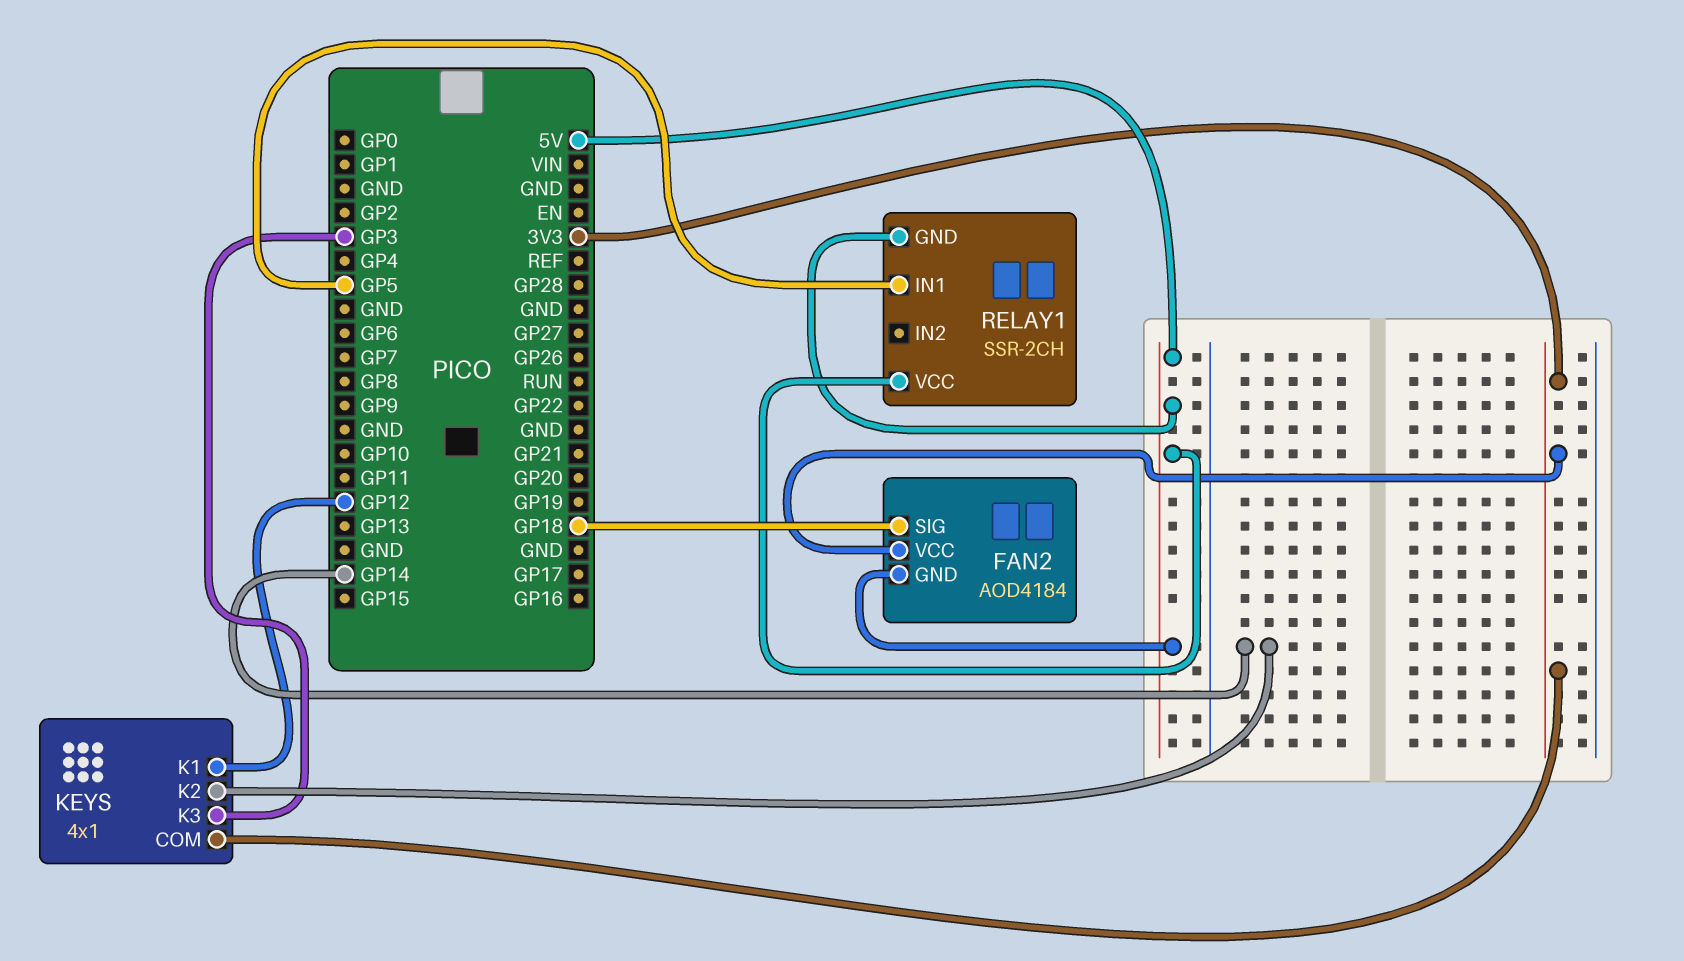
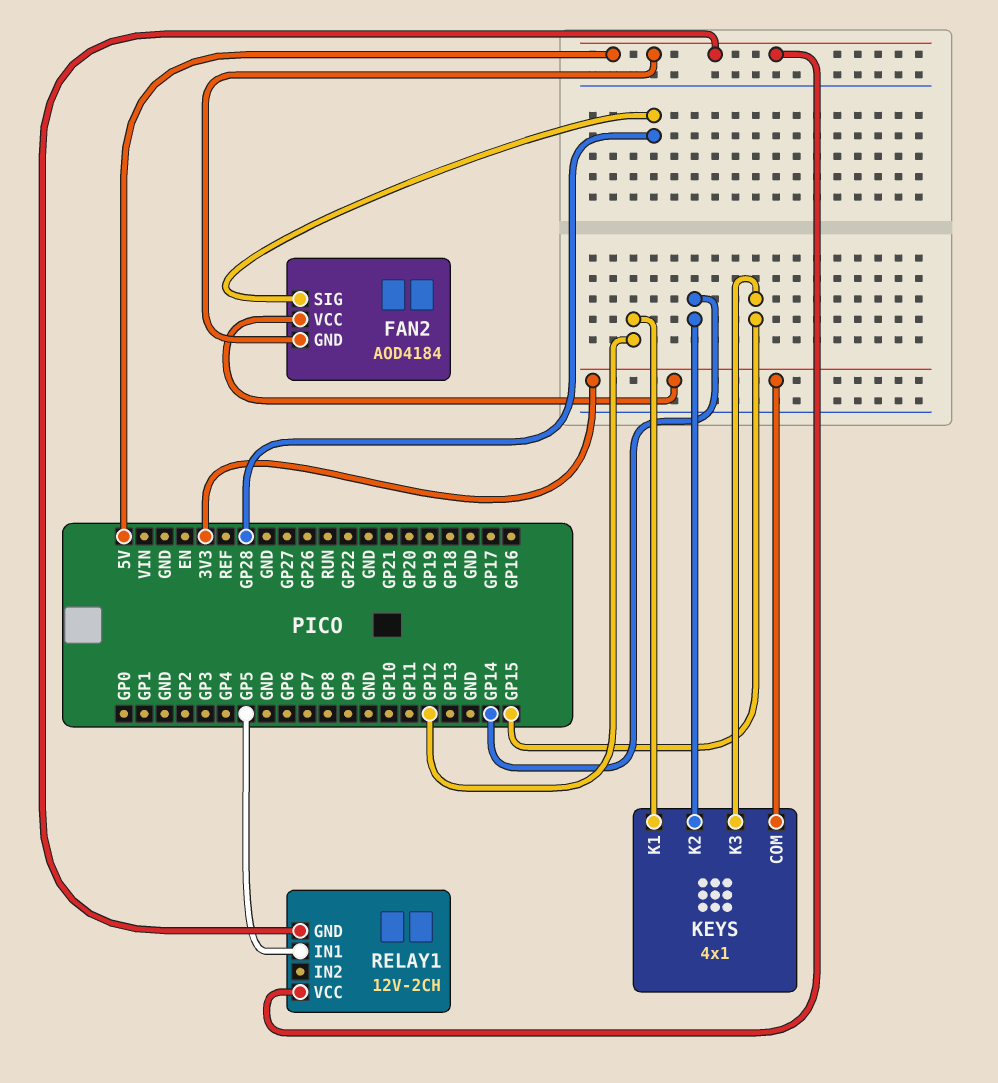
FAN2 pin SIG: GP18 -> GP28
KEYS pin K3: GP3 -> GP15
RELAY1: SSR-2CH -> 12V-2CH

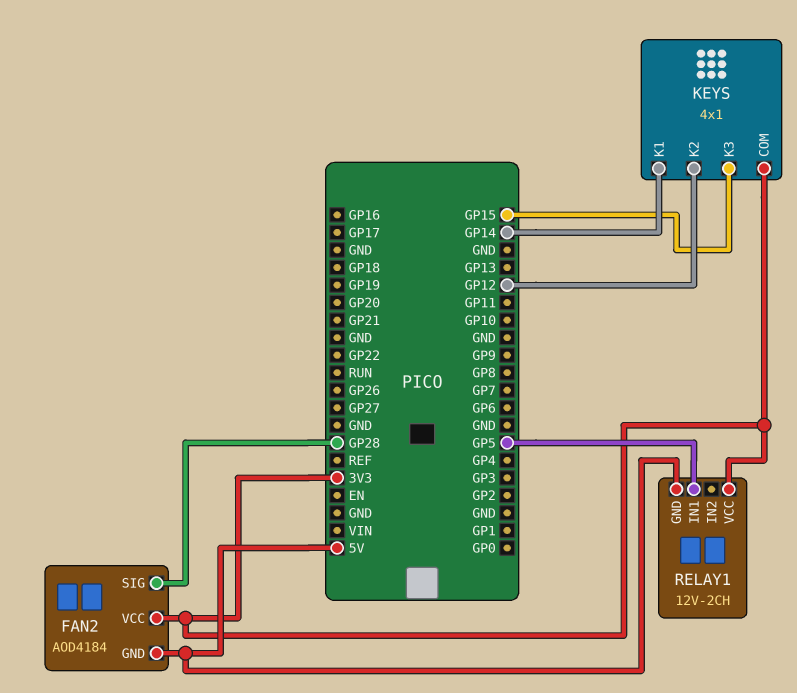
KEYS pin K1: GP12 -> GP14
KEYS pin K2: GP14 -> GP12
RELAY1 pin VCC: 5V -> 3V3

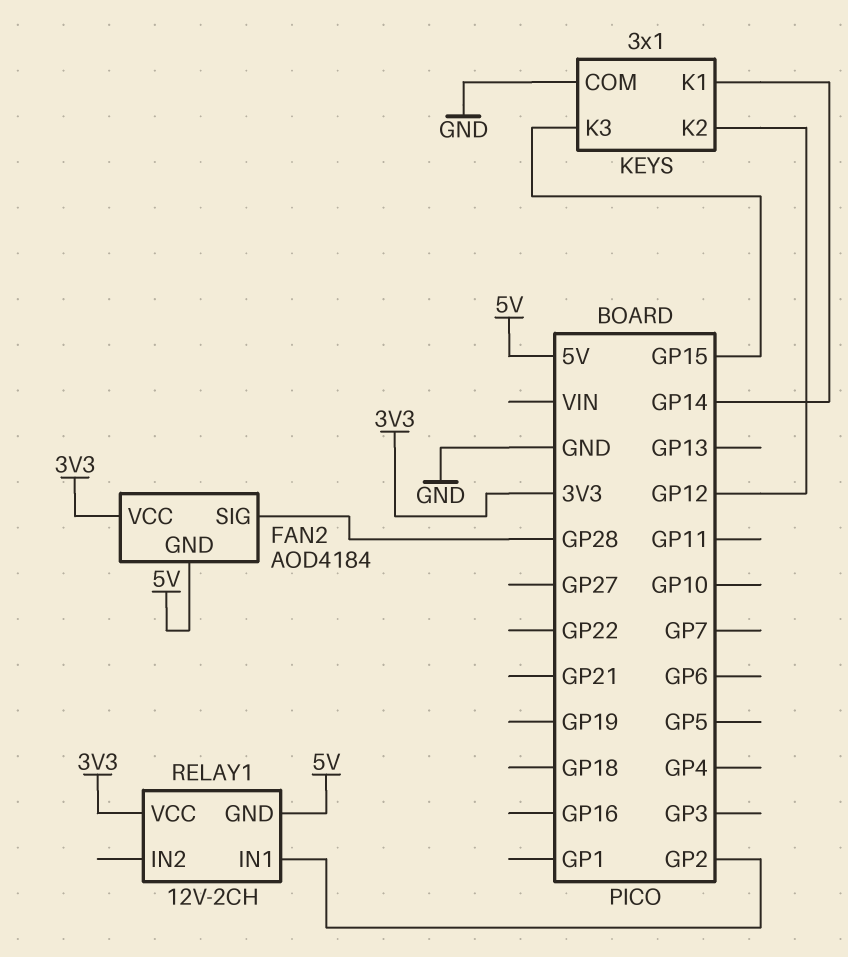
KEYS: 4x1 -> 3x1
KEYS pin COM: 3V3 -> GND
RELAY1 pin IN1: GP5 -> GP2

